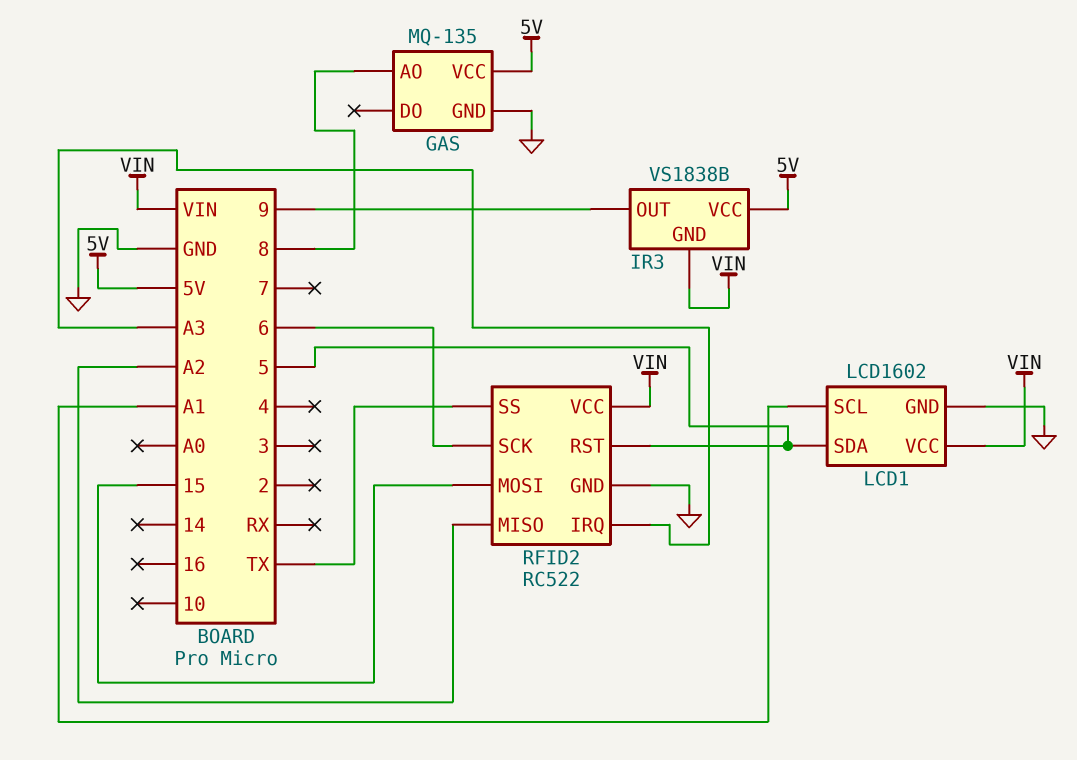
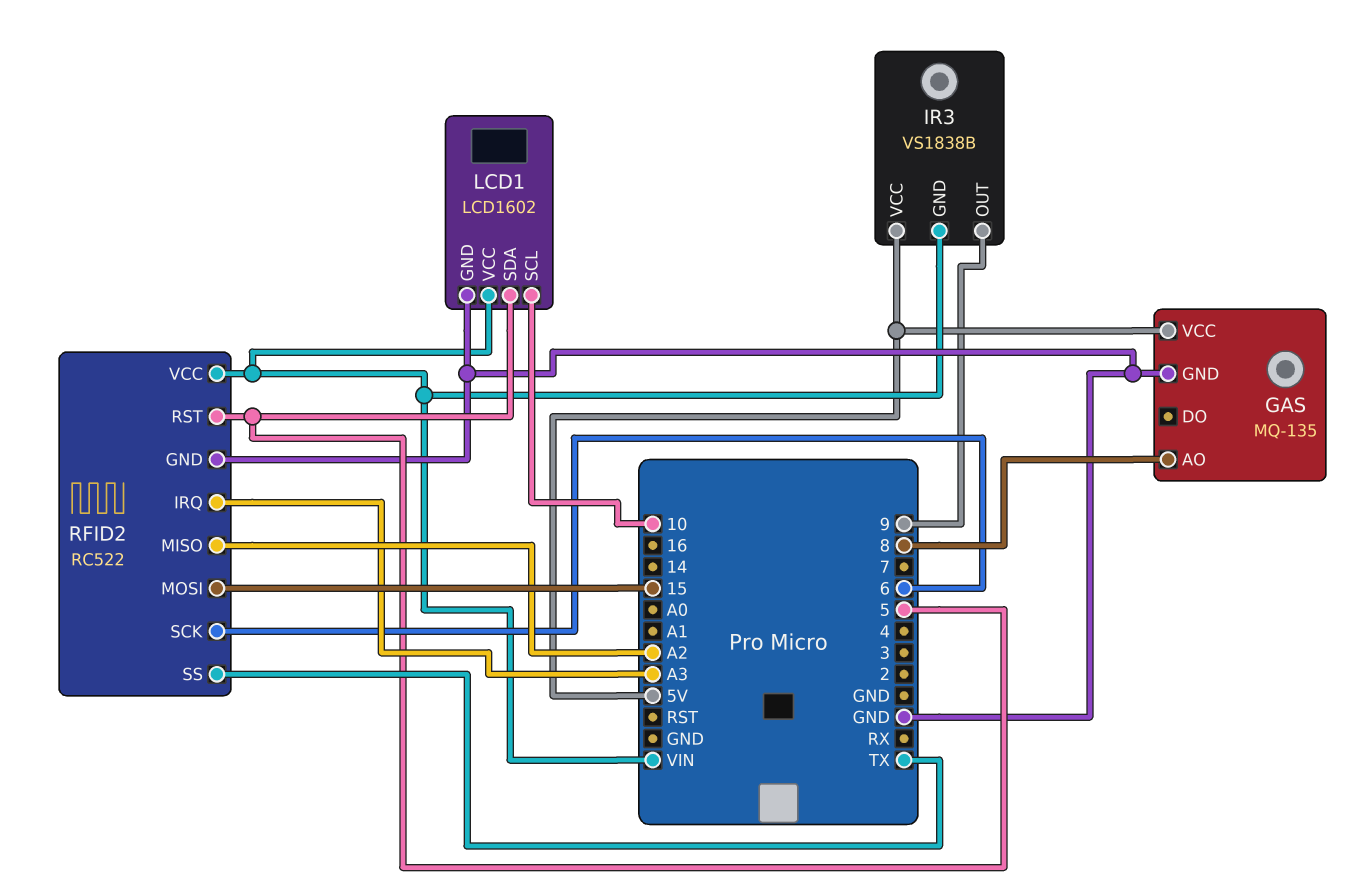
LCD1 pin SCL: A1 -> 10

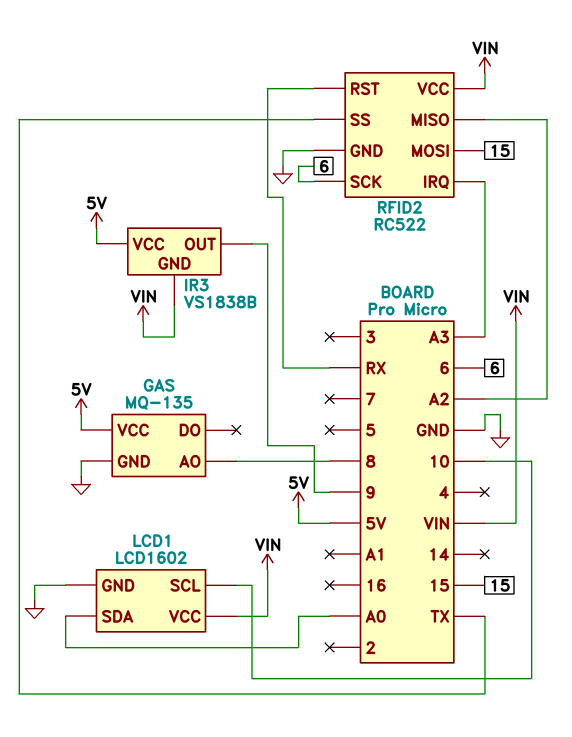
LCD1 pin SDA: 5 -> A0
RFID2 pin RST: 5 -> RX

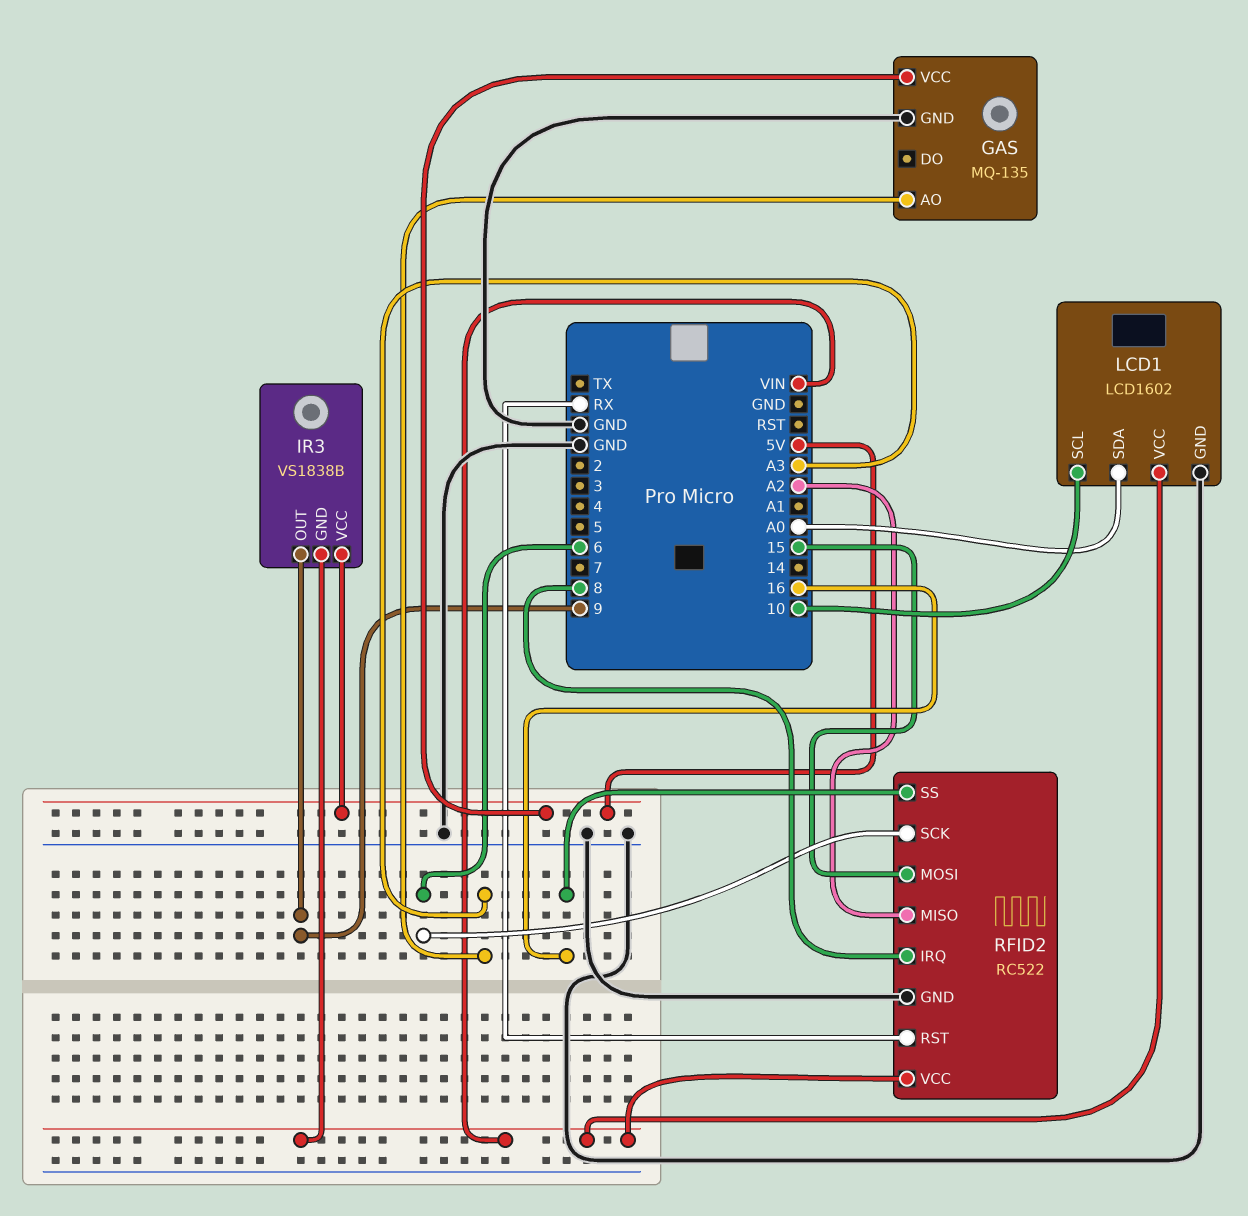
GAS pin AO: 8 -> A3
RFID2 pin IRQ: A3 -> 8
RFID2 pin SS: TX -> 16

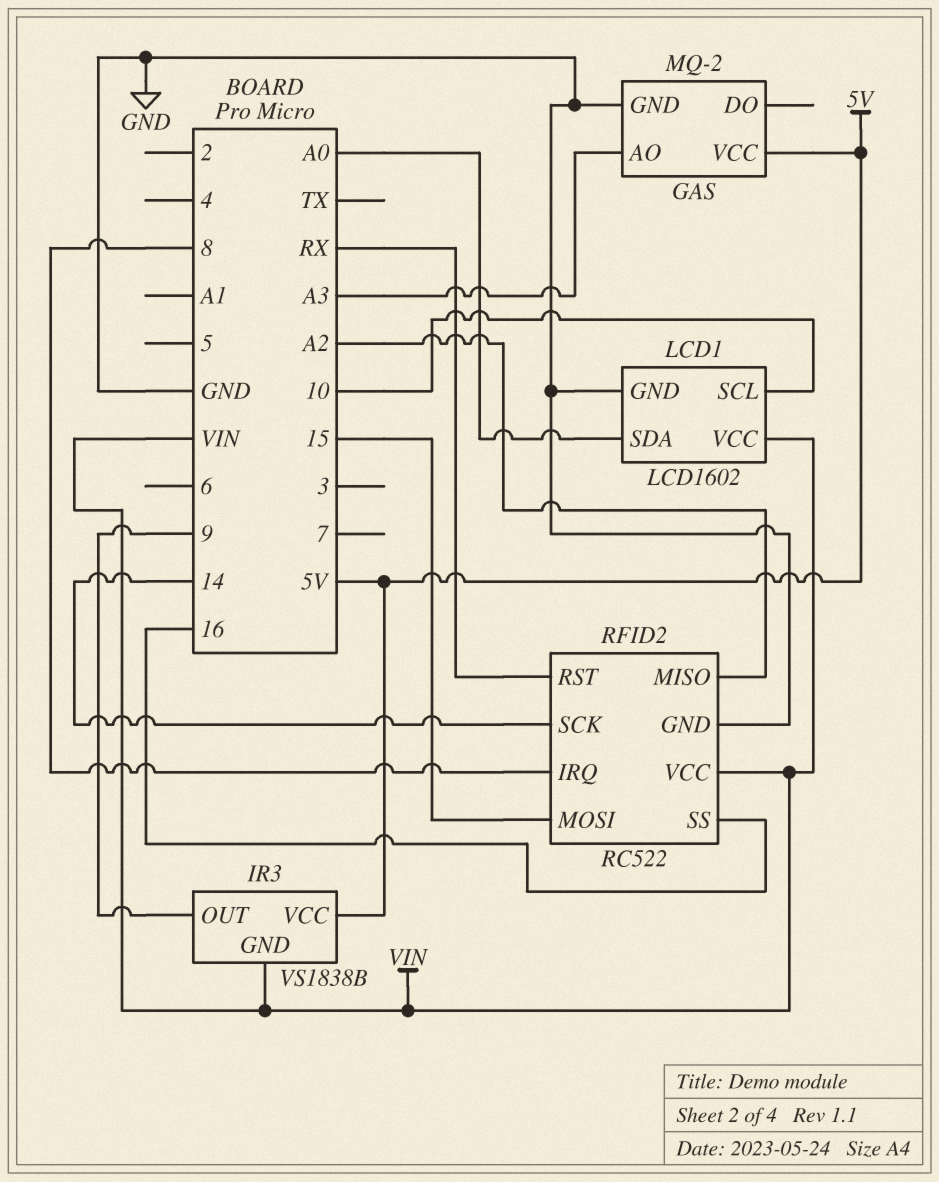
GAS: MQ-135 -> MQ-2
RFID2 pin SCK: 6 -> 14

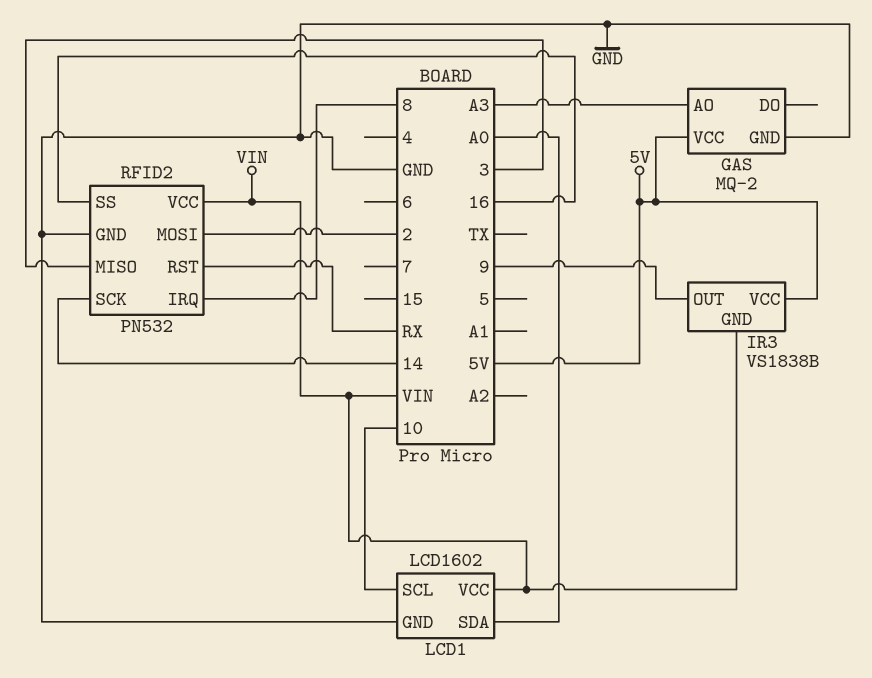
RFID2: RC522 -> PN532
RFID2 pin MISO: A2 -> 3
RFID2 pin MOSI: 15 -> 2

